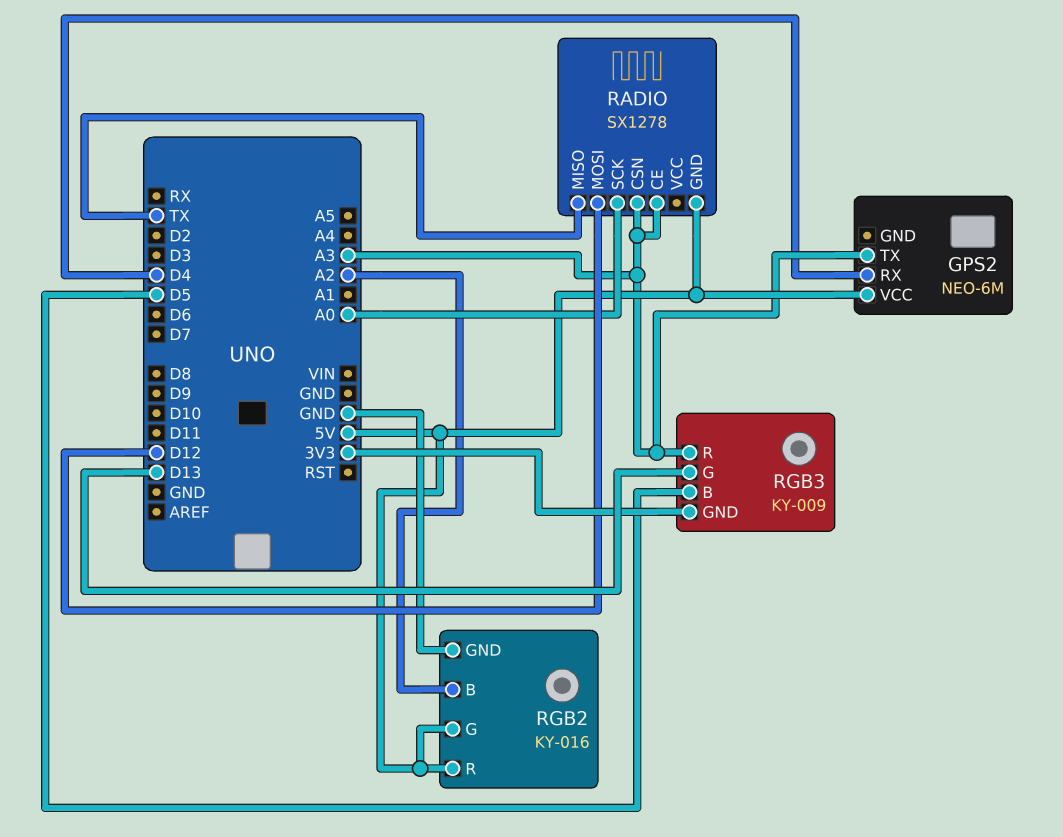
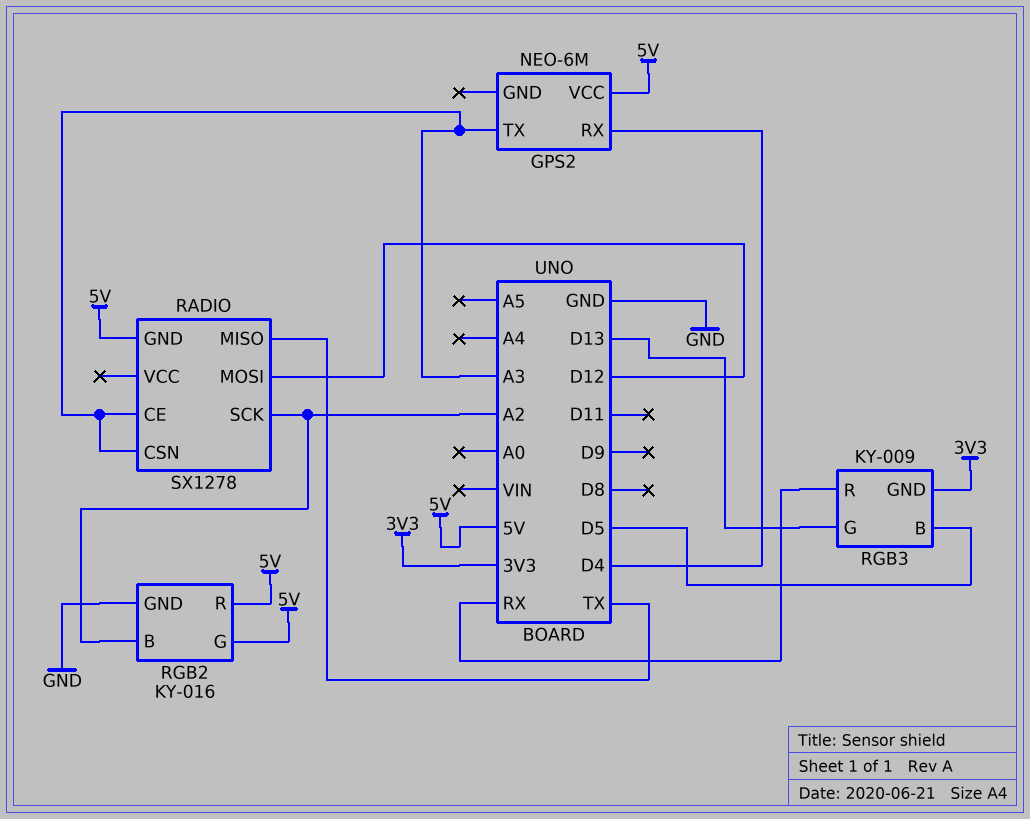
RADIO pin SCK: A0 -> A2
RGB3 pin R: A3 -> RX

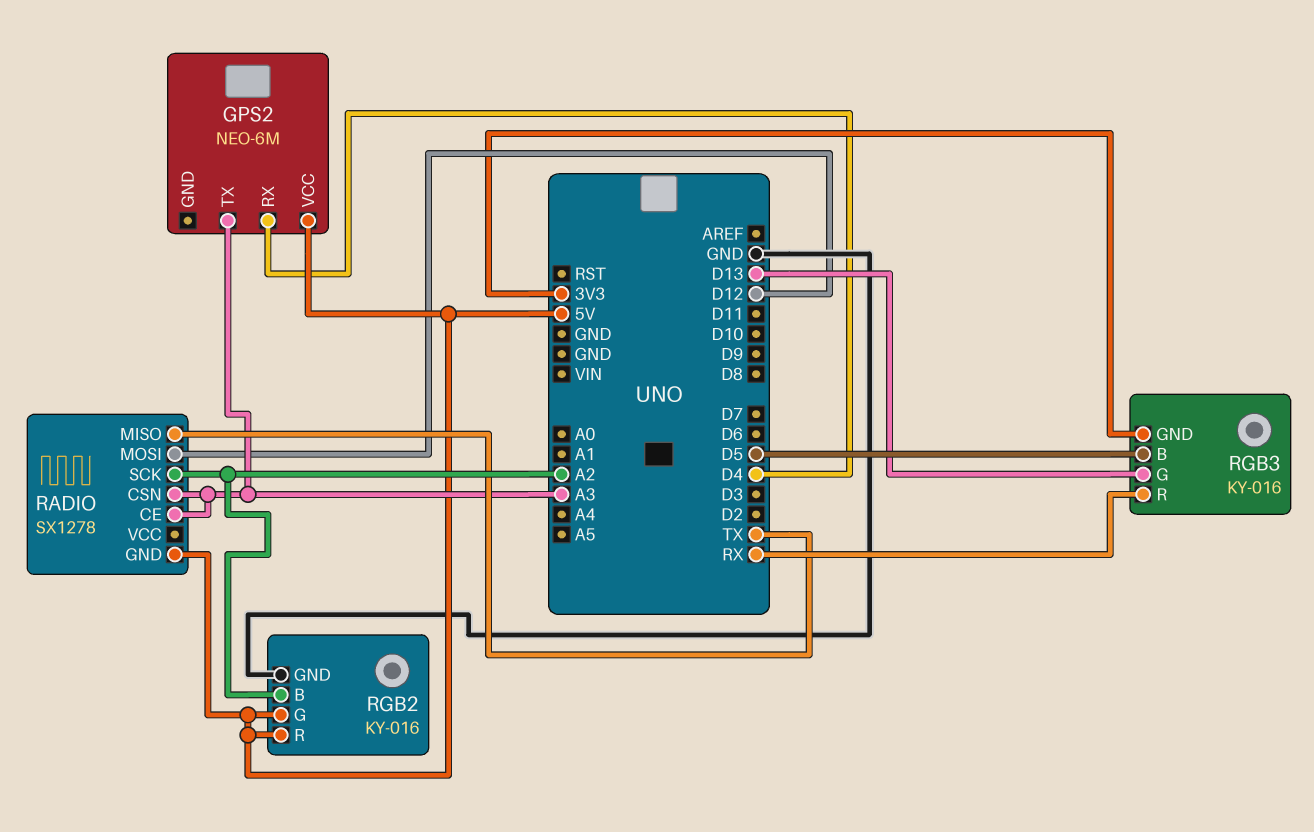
RGB3: KY-009 -> KY-016

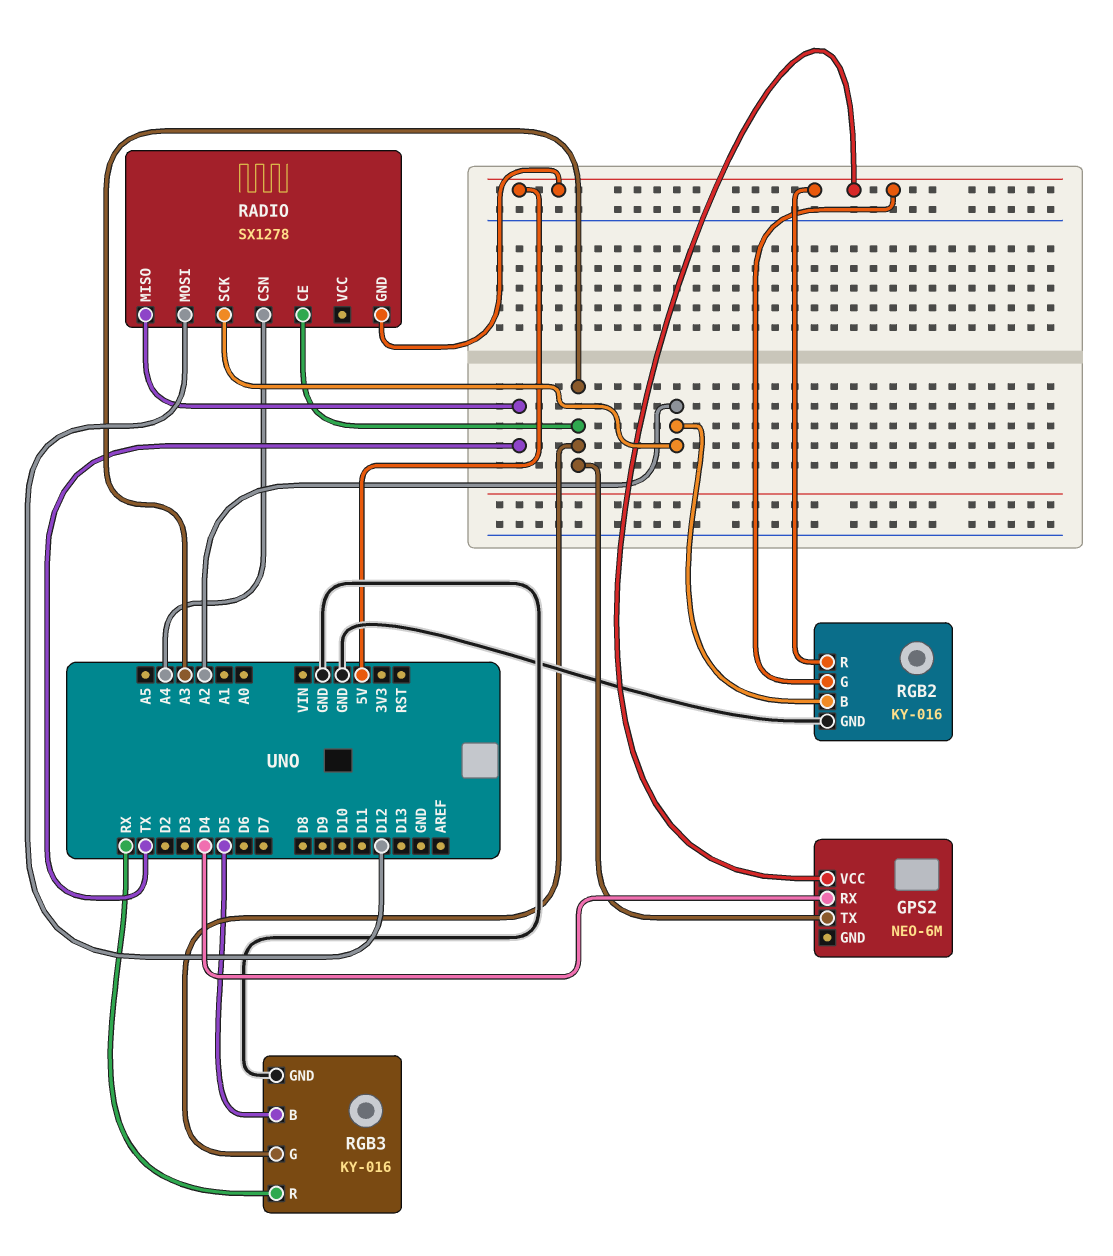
RADIO pin CSN: A3 -> A4
RGB3 pin G: D13 -> A3
RGB3 pin GND: 3V3 -> GND

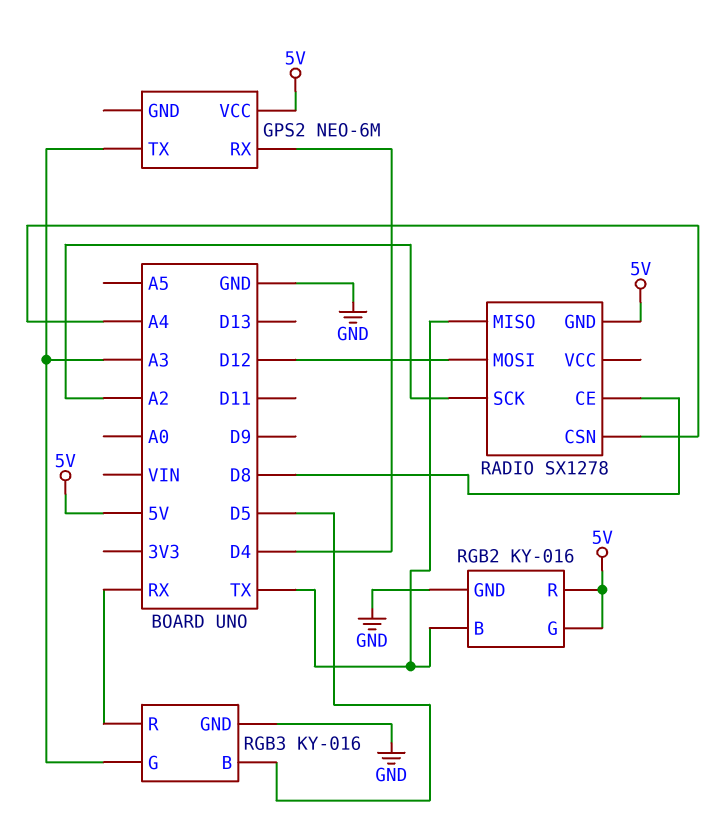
RADIO pin CE: A3 -> D8
RGB2 pin B: A2 -> TX

